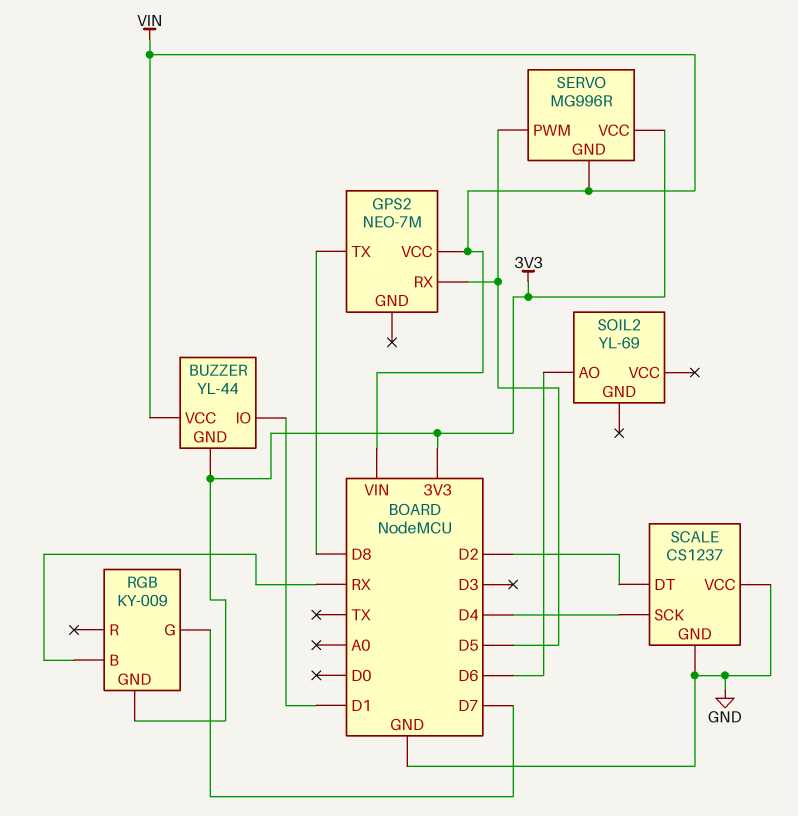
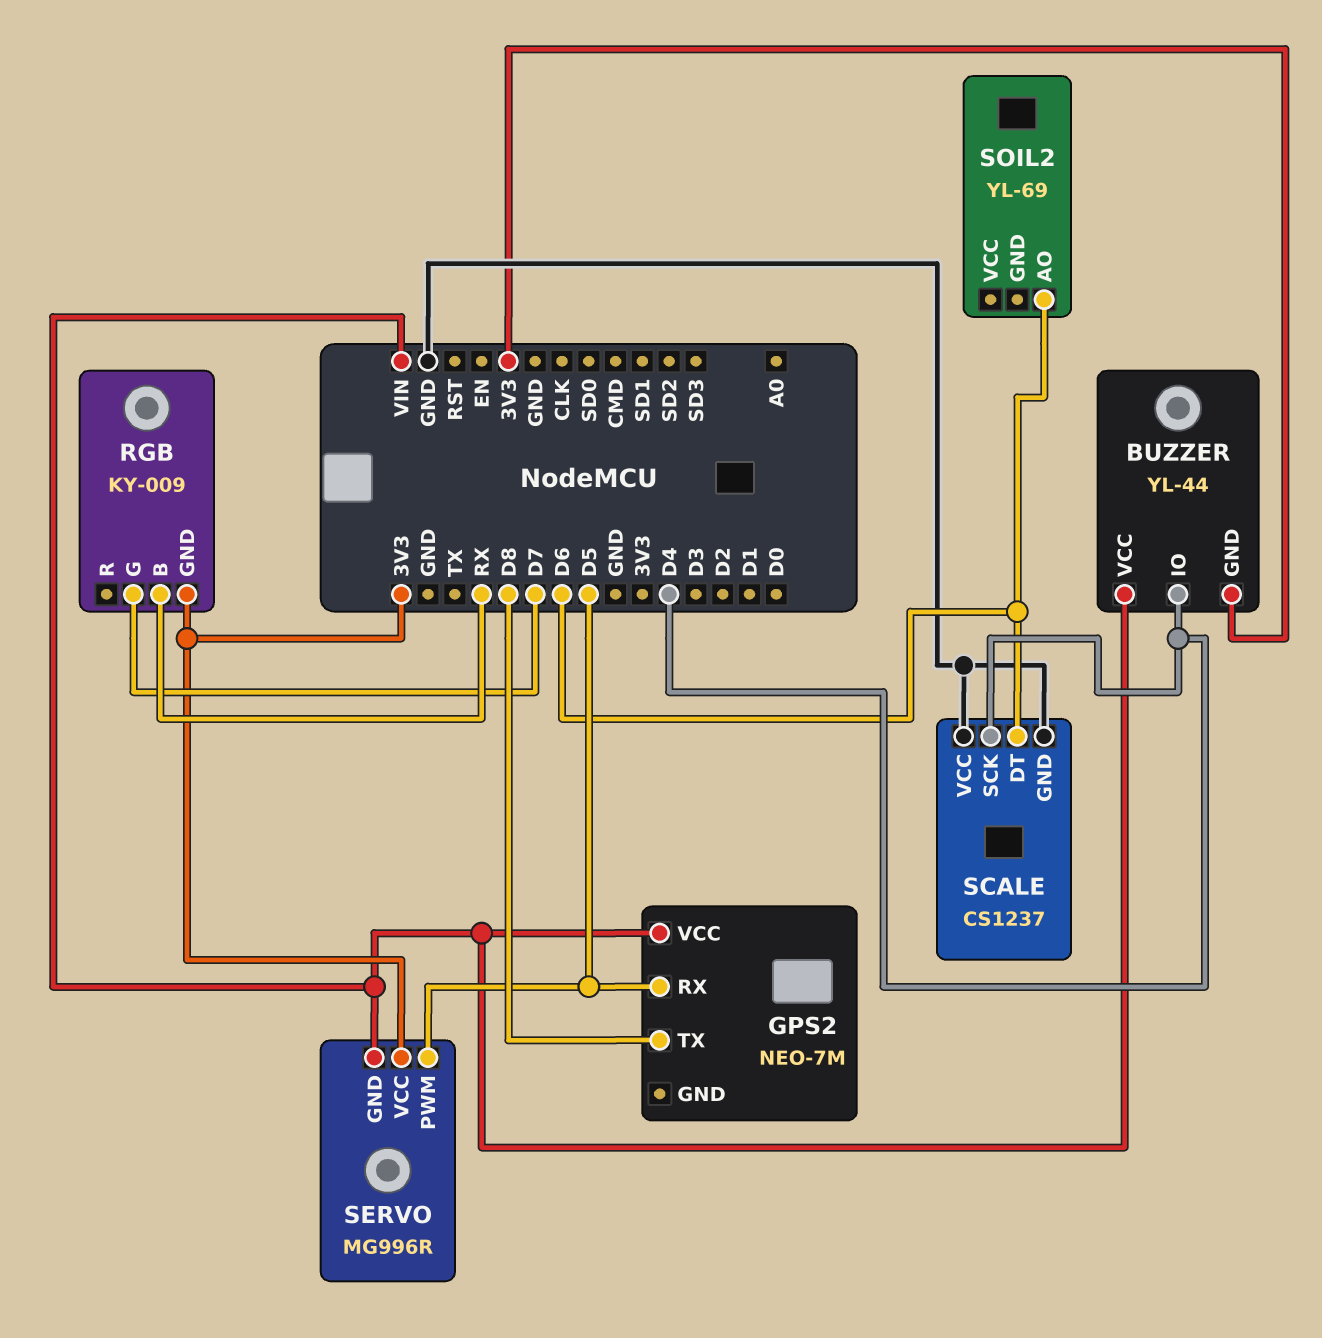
BUZZER pin IO: D1 -> D4
SCALE pin DT: D2 -> D6

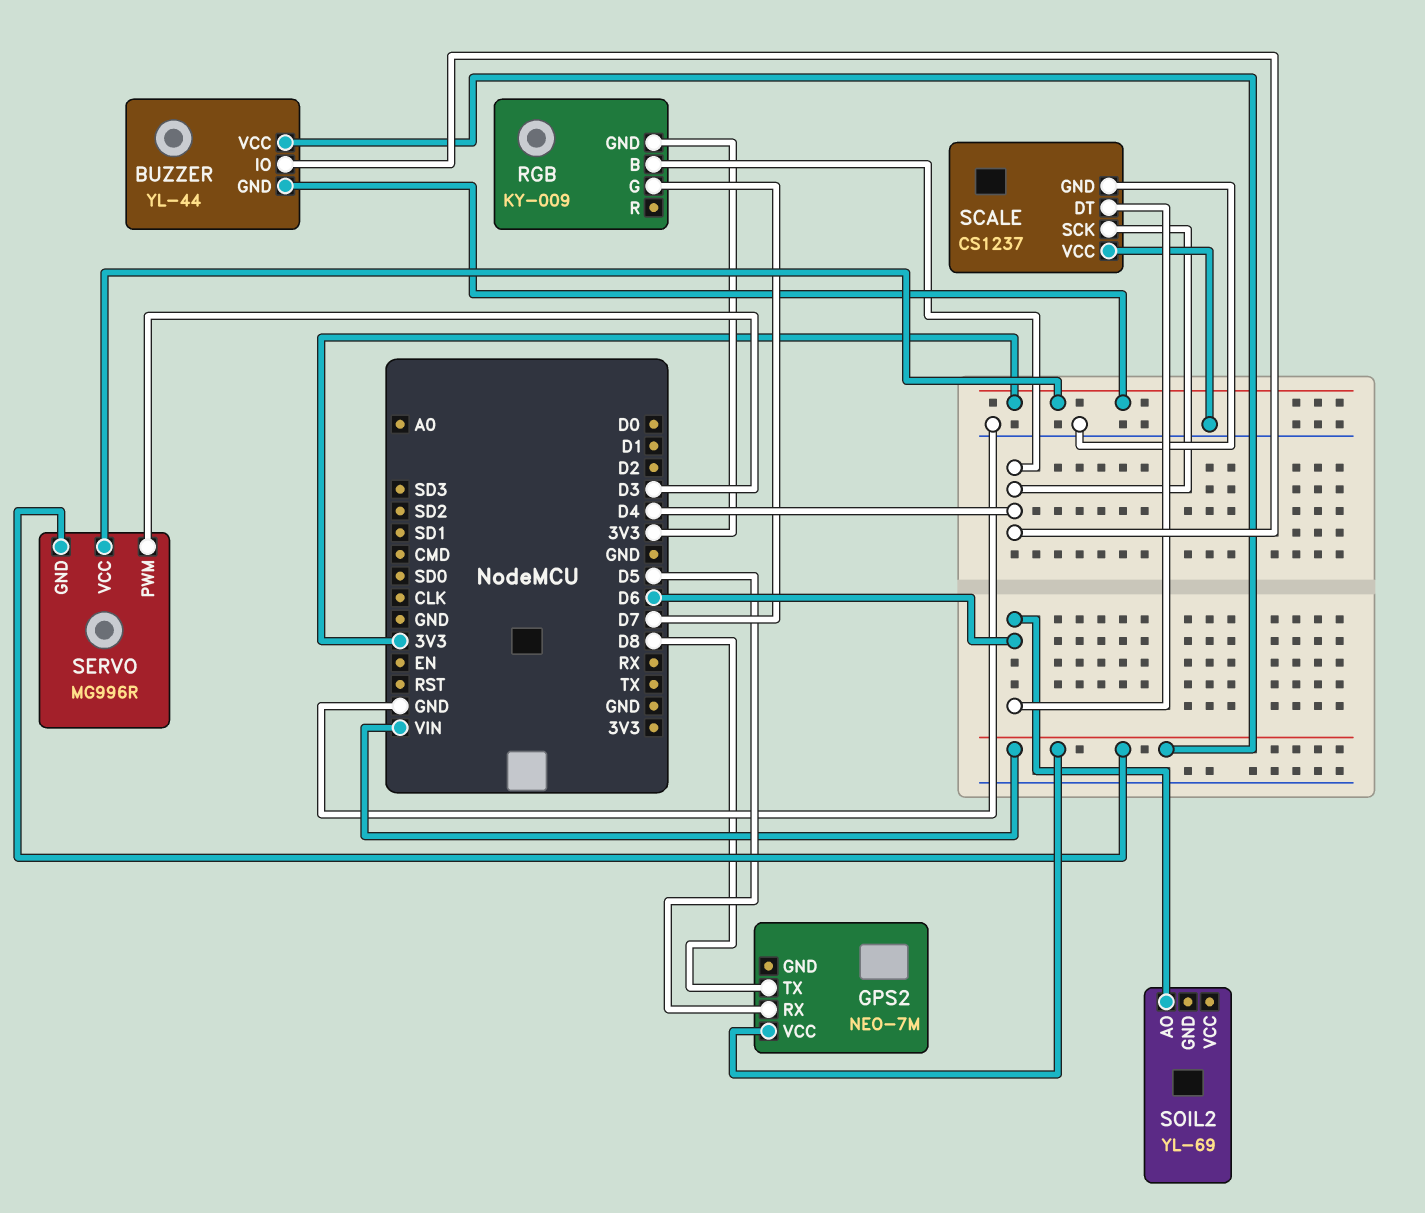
RGB pin B: RX -> D4
SERVO pin PWM: D5 -> D3

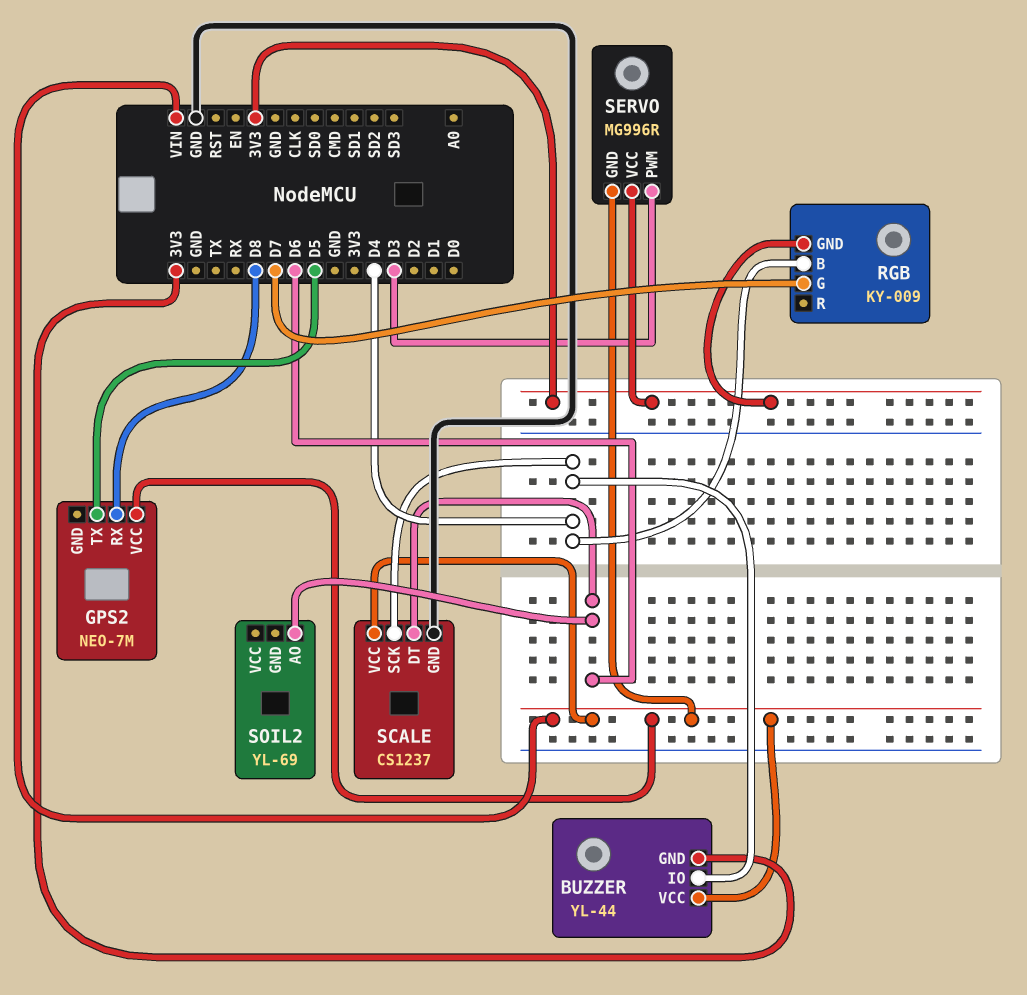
GPS2 pin RX: D5 -> D8
GPS2 pin TX: D8 -> D5
SCALE pin VCC: GND -> VIN

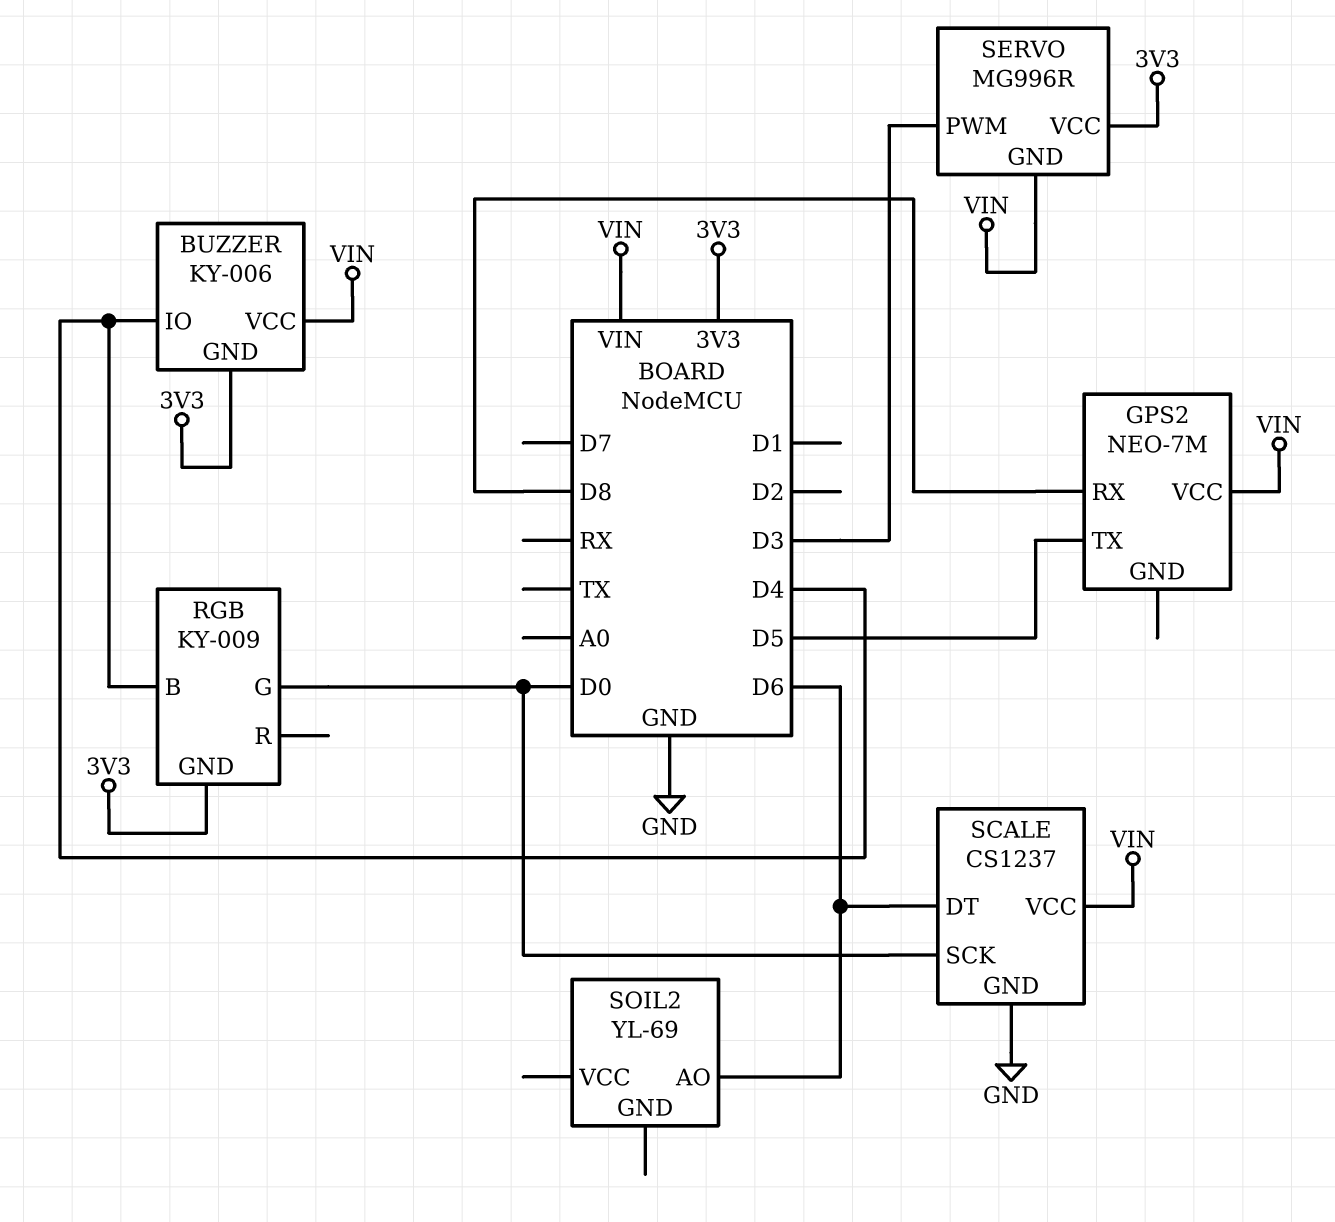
BUZZER: YL-44 -> KY-006
RGB pin G: D7 -> D0
SCALE pin SCK: D4 -> D0

